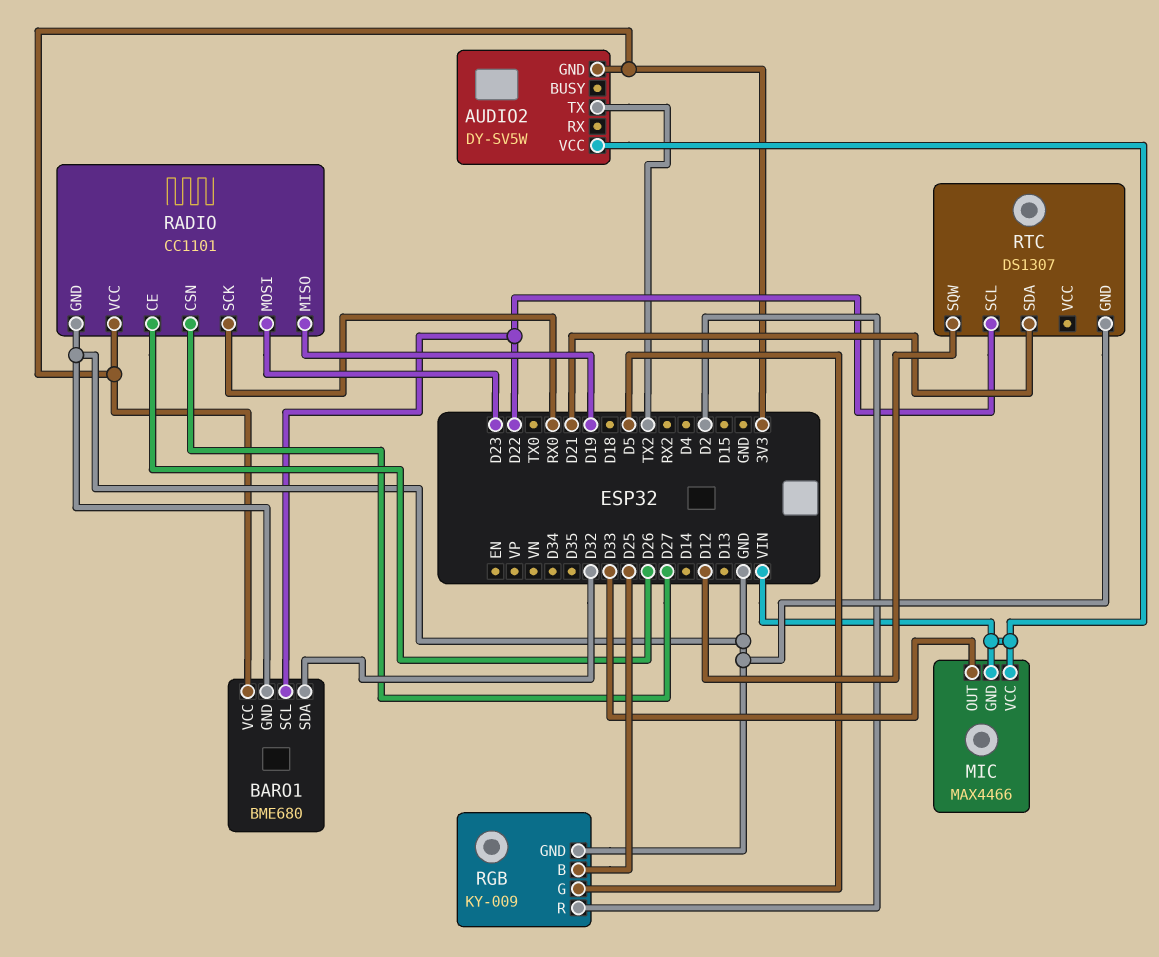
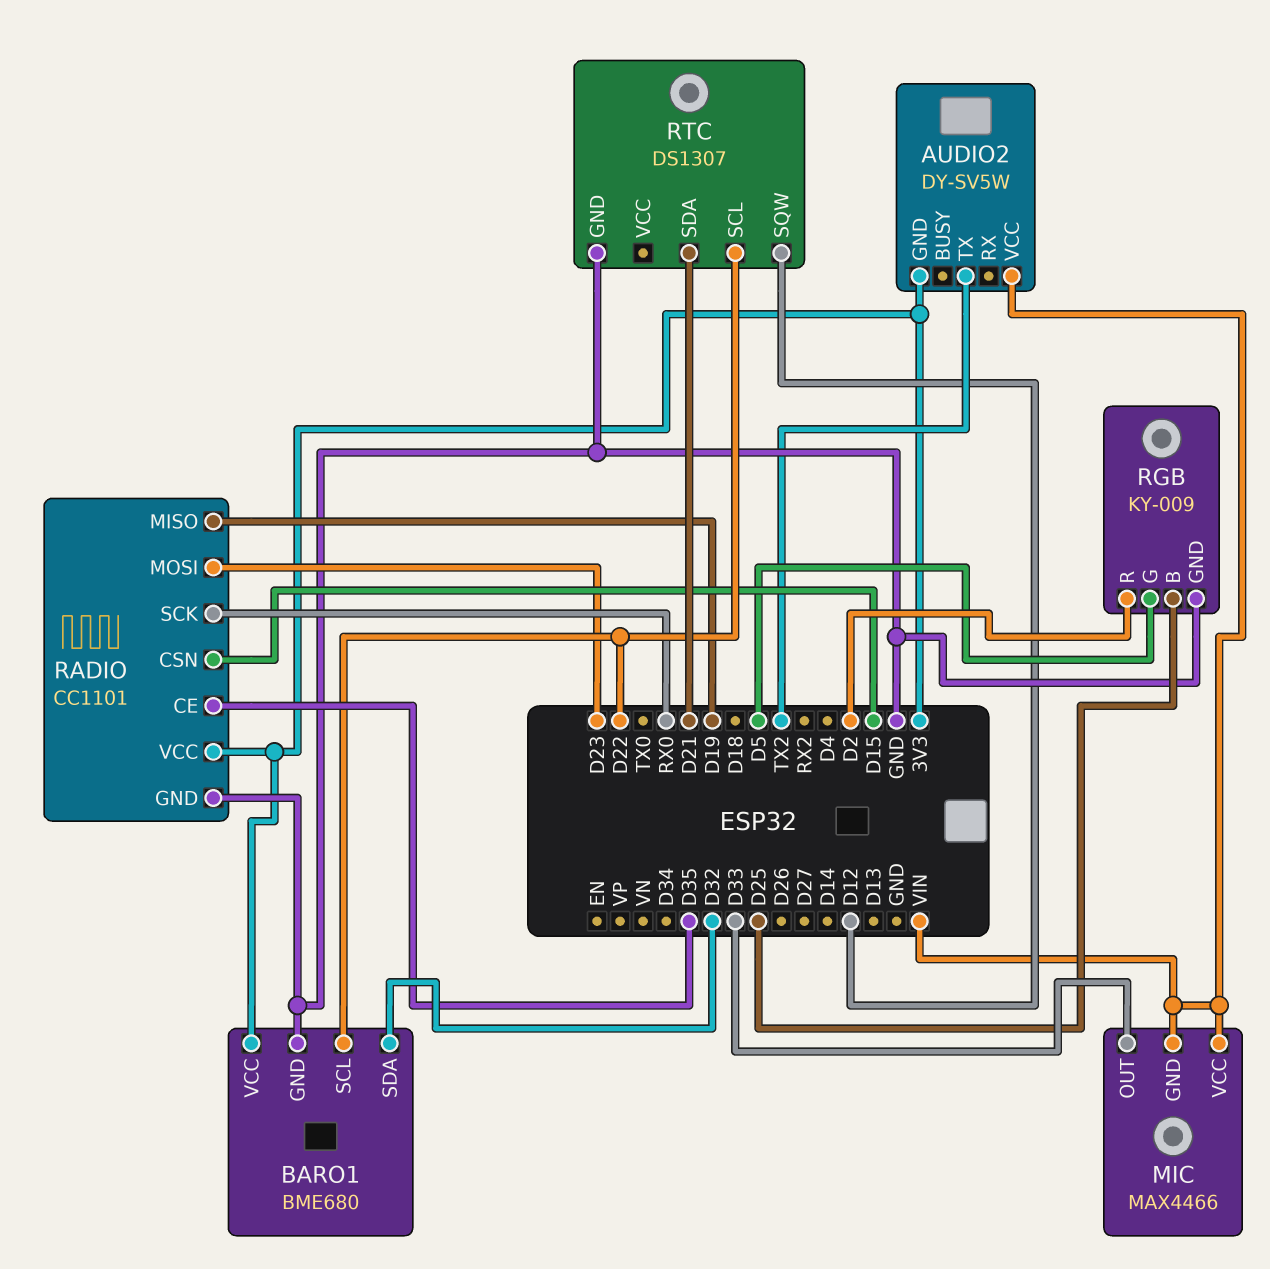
RADIO pin CE: D26 -> D35
RADIO pin CSN: D27 -> D15

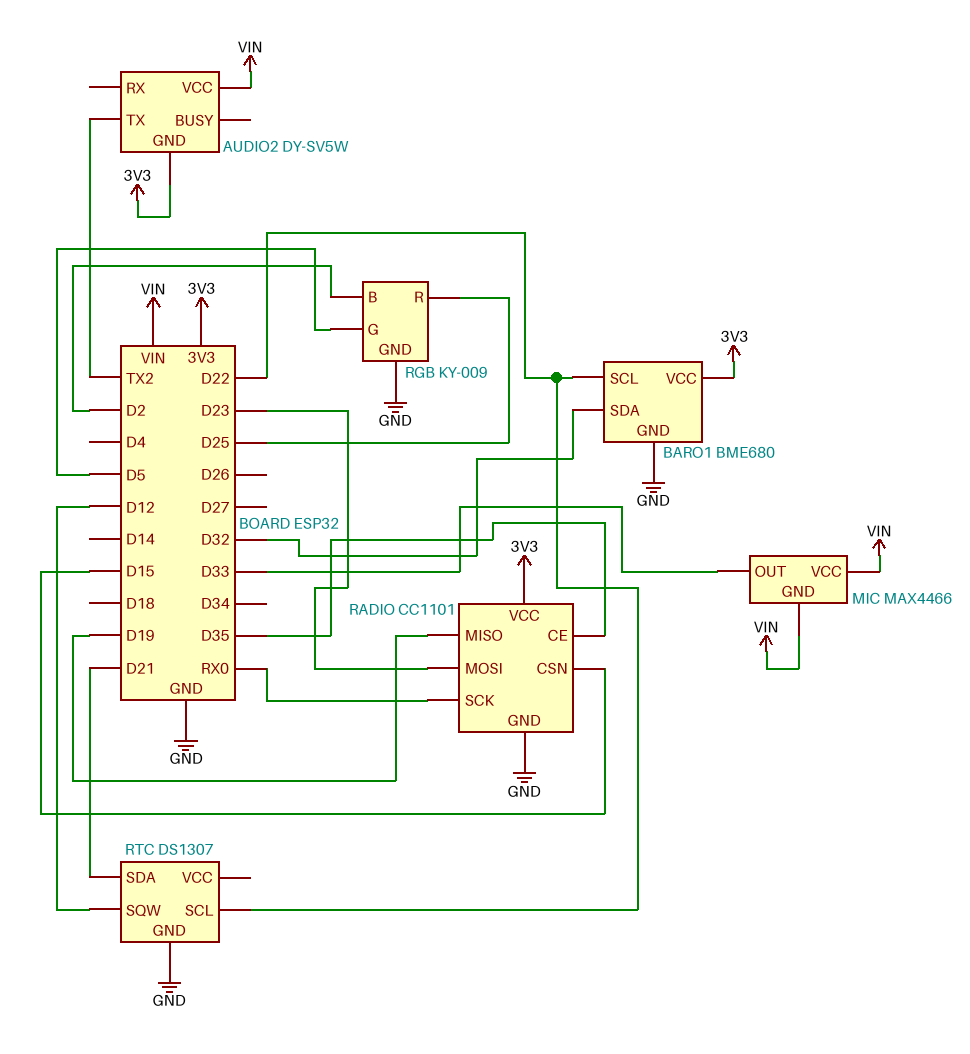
RGB pin B: D25 -> D2
RGB pin R: D2 -> D25

